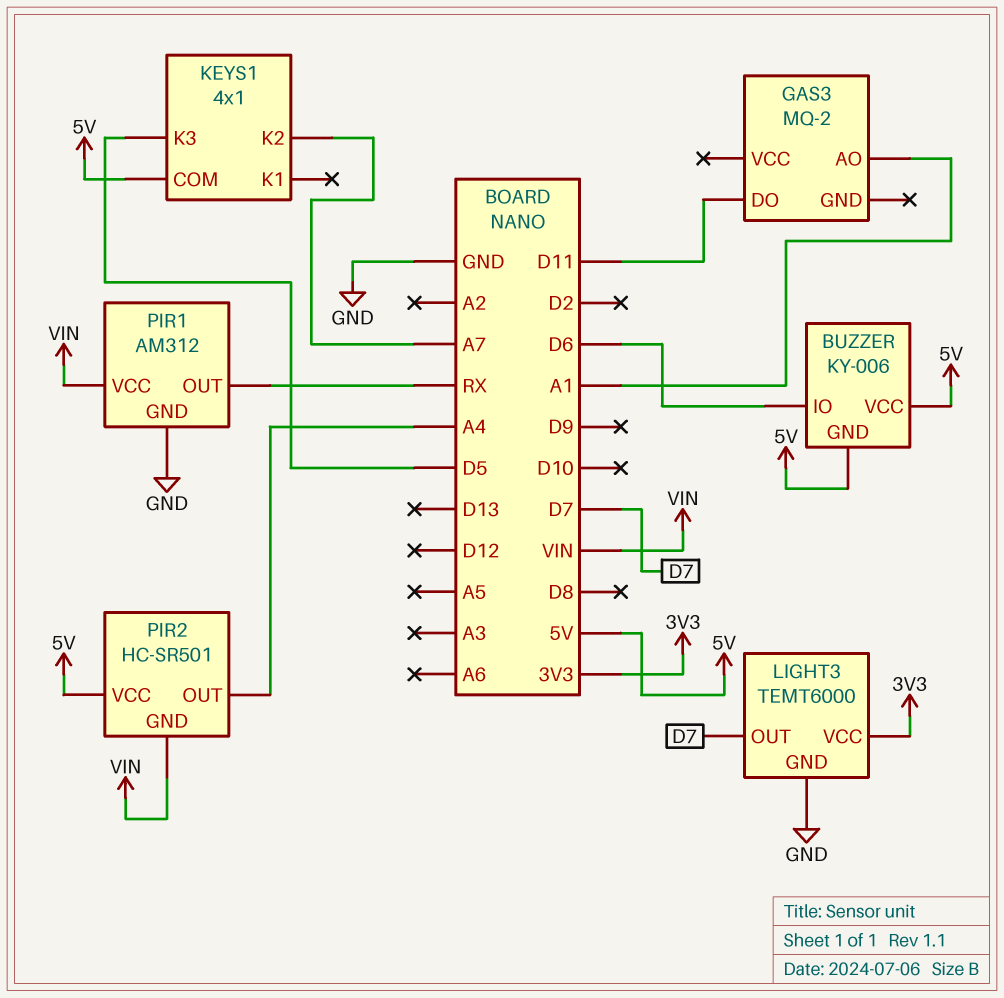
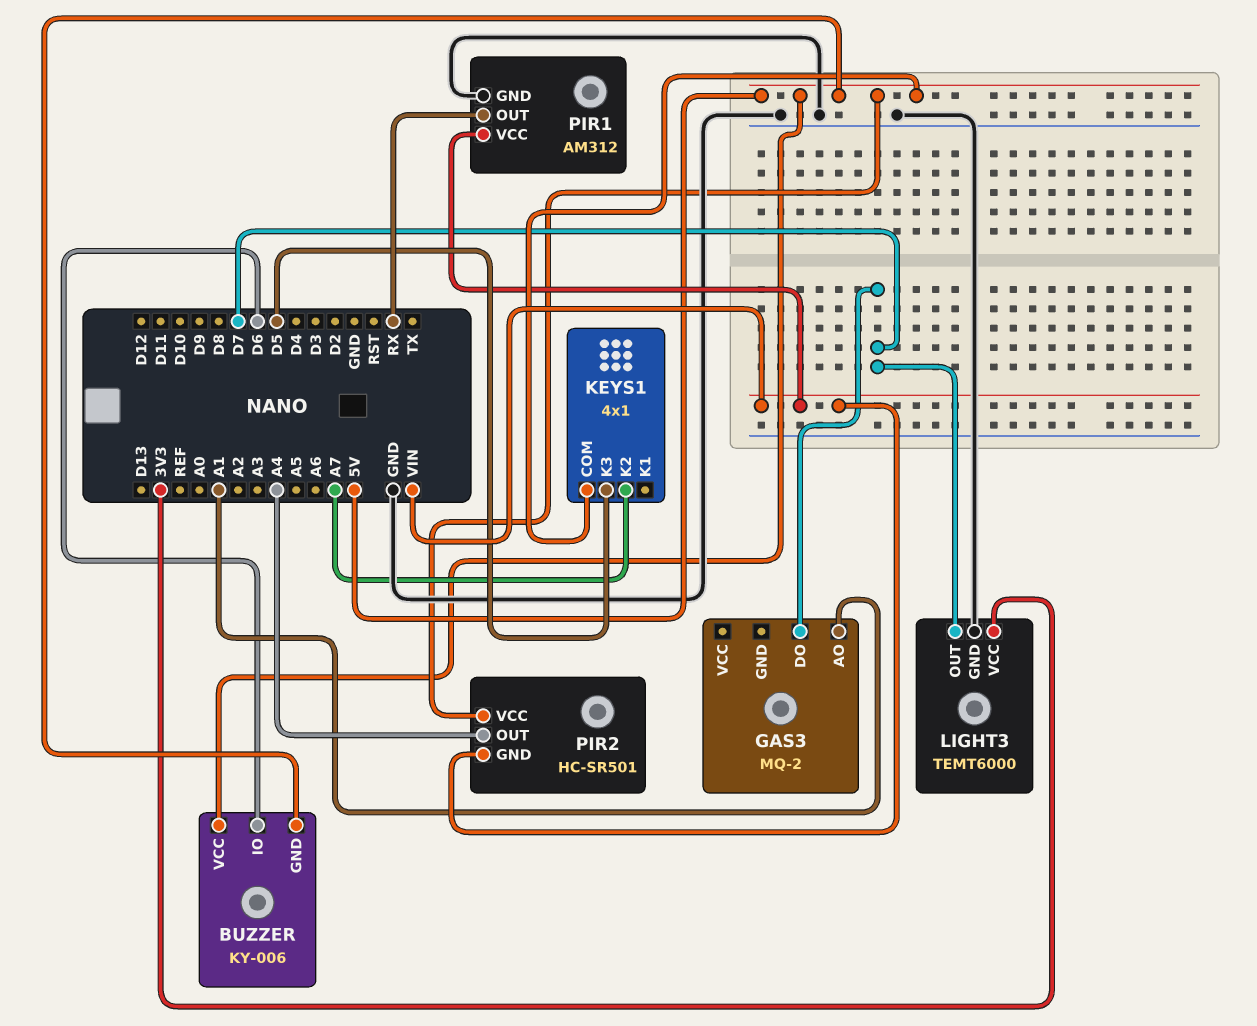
GAS3 pin DO: D11 -> D7

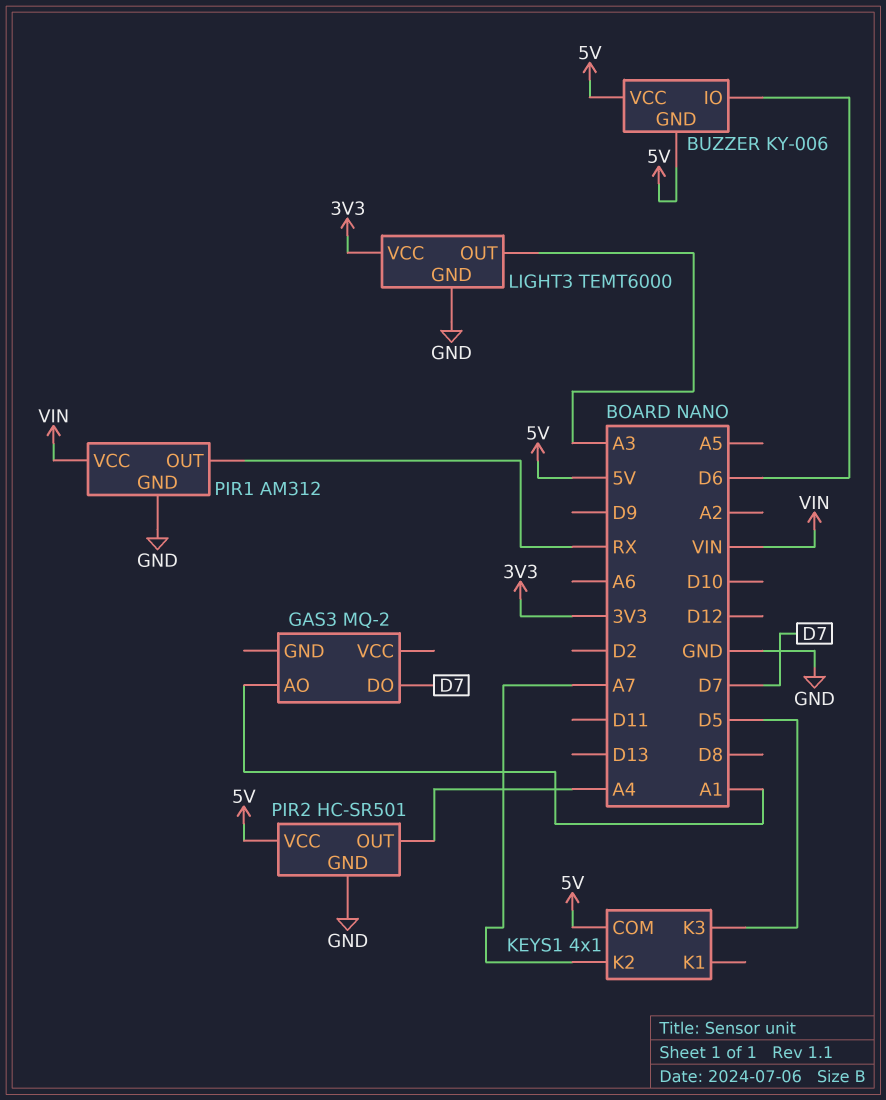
LIGHT3 pin OUT: D7 -> A3
PIR2 pin GND: VIN -> GND

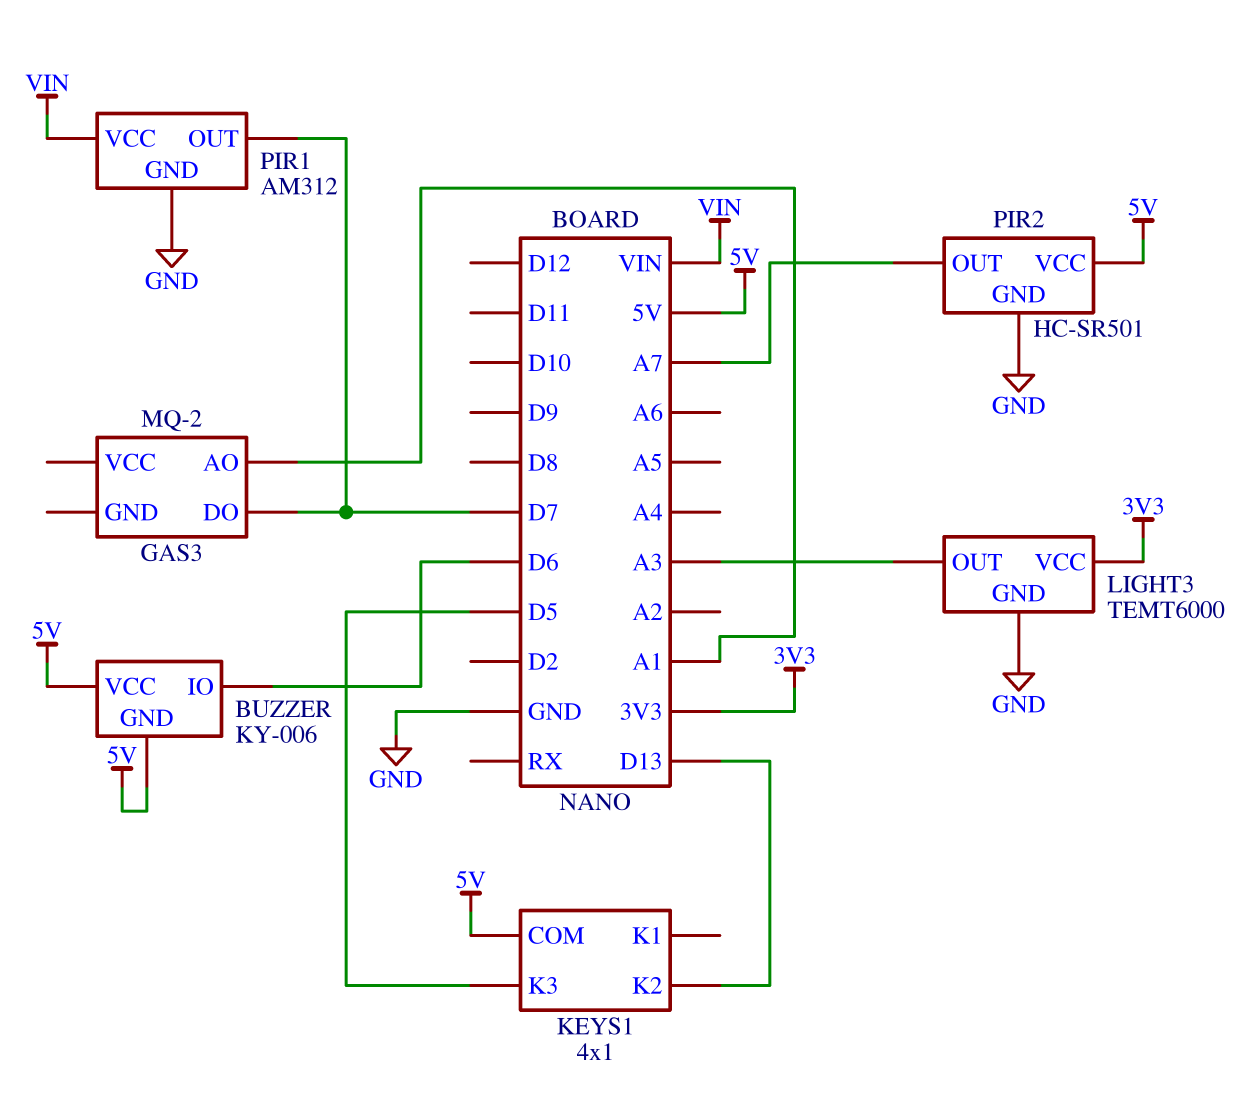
KEYS1 pin K2: A7 -> D13
PIR1 pin OUT: RX -> D7
PIR2 pin OUT: A4 -> A7

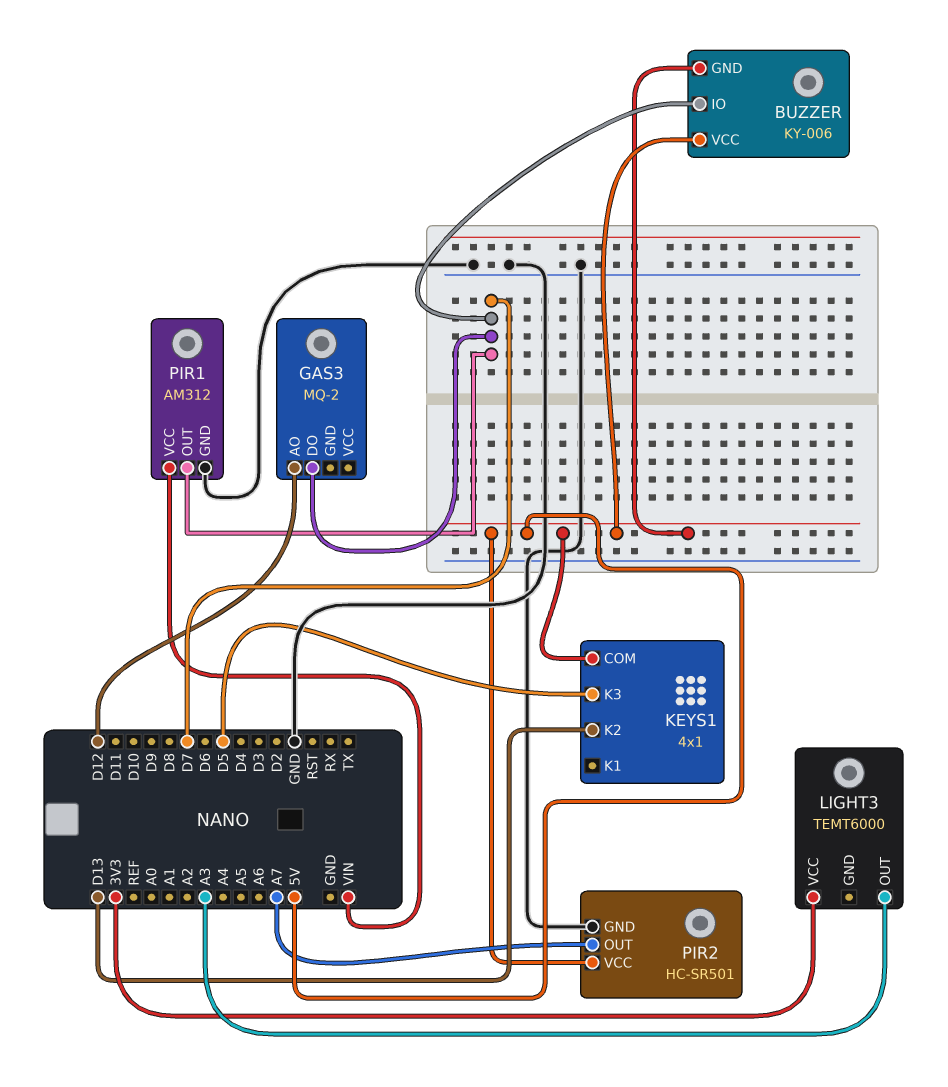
BUZZER pin IO: D6 -> D7
GAS3 pin AO: A1 -> D12
LIGHT3 pin GND: GND -> none

